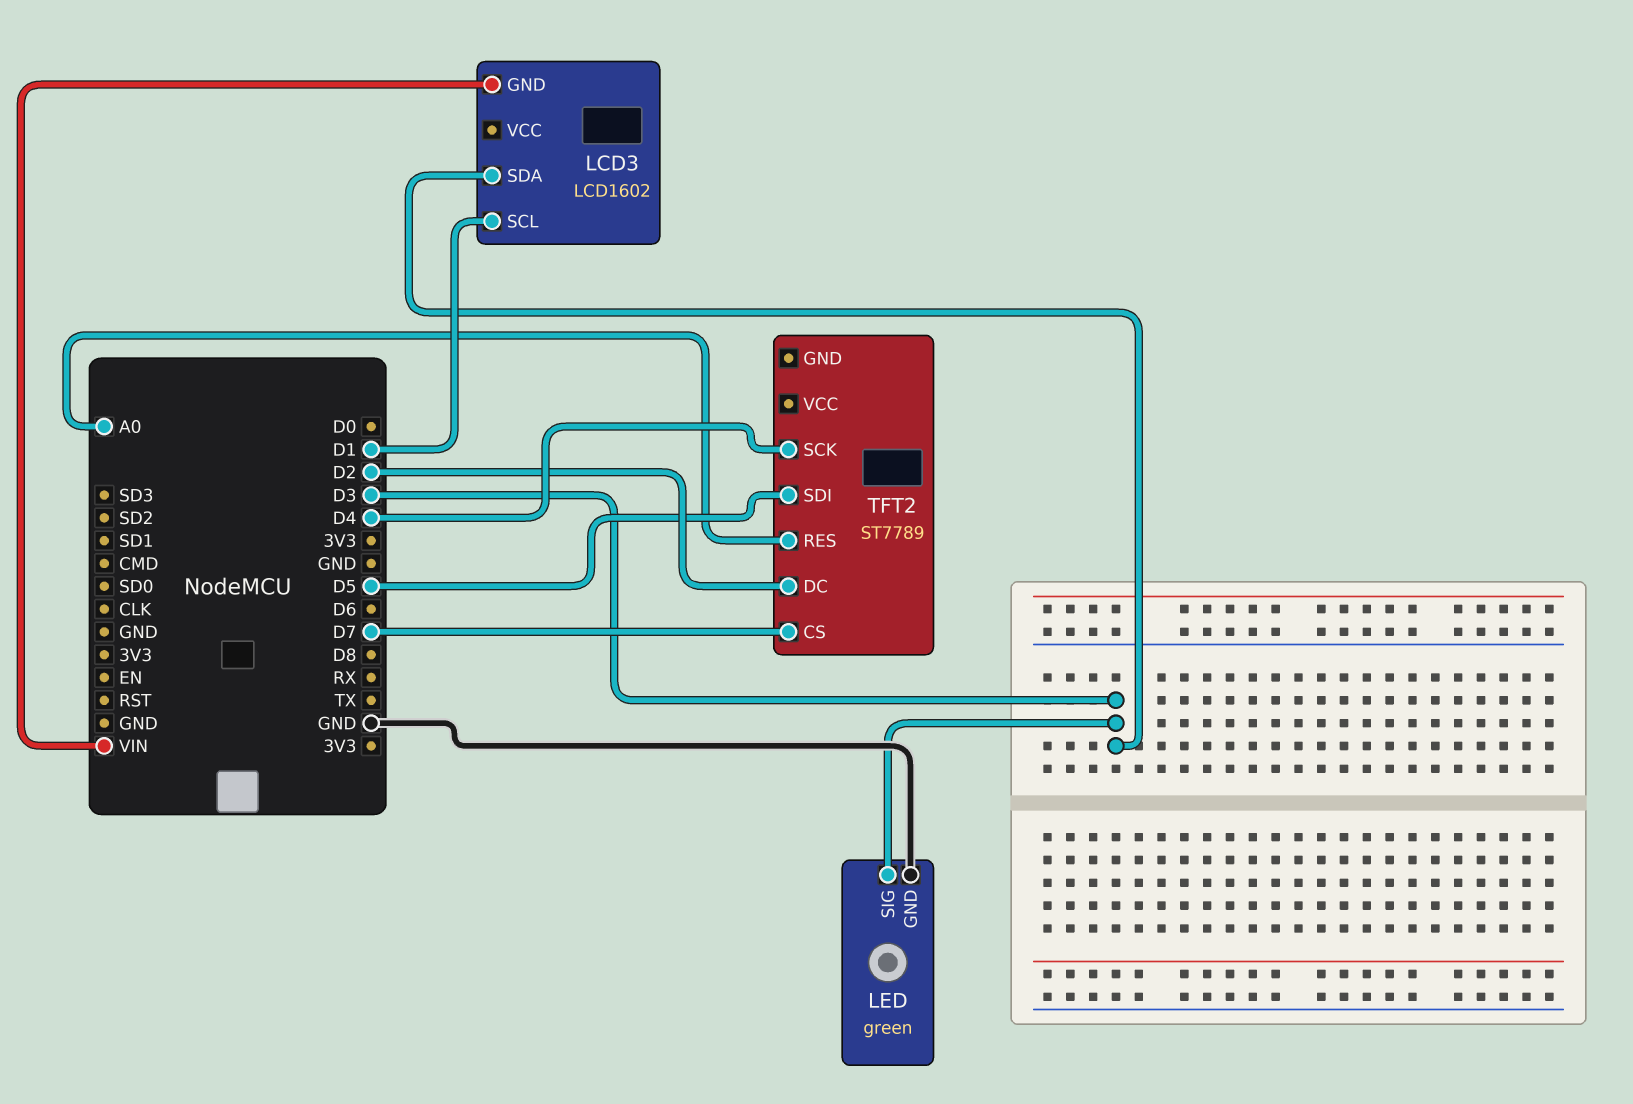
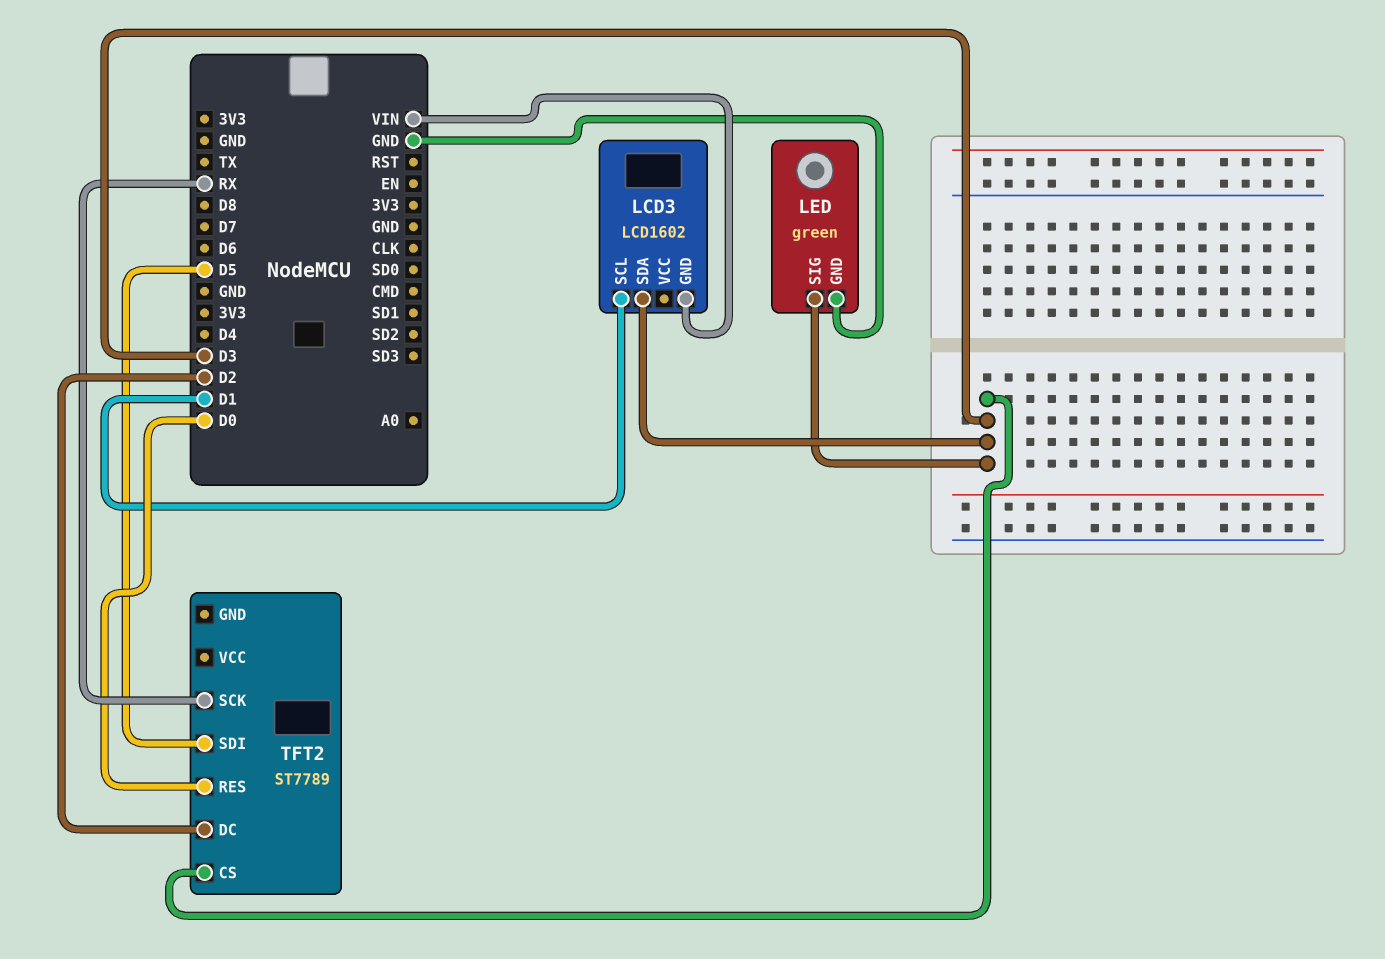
TFT2 pin CS: D7 -> D3
TFT2 pin RES: A0 -> D0
TFT2 pin SCK: D4 -> RX

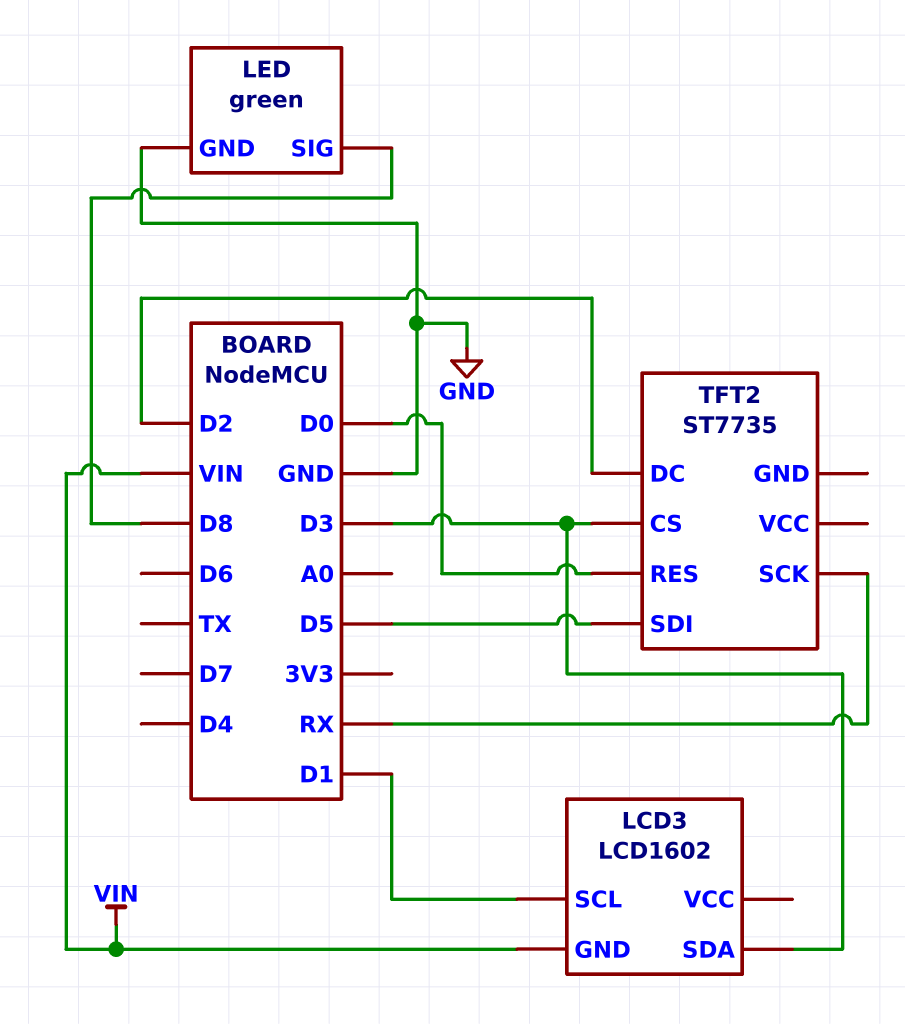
LED pin SIG: D3 -> D8
TFT2: ST7789 -> ST7735

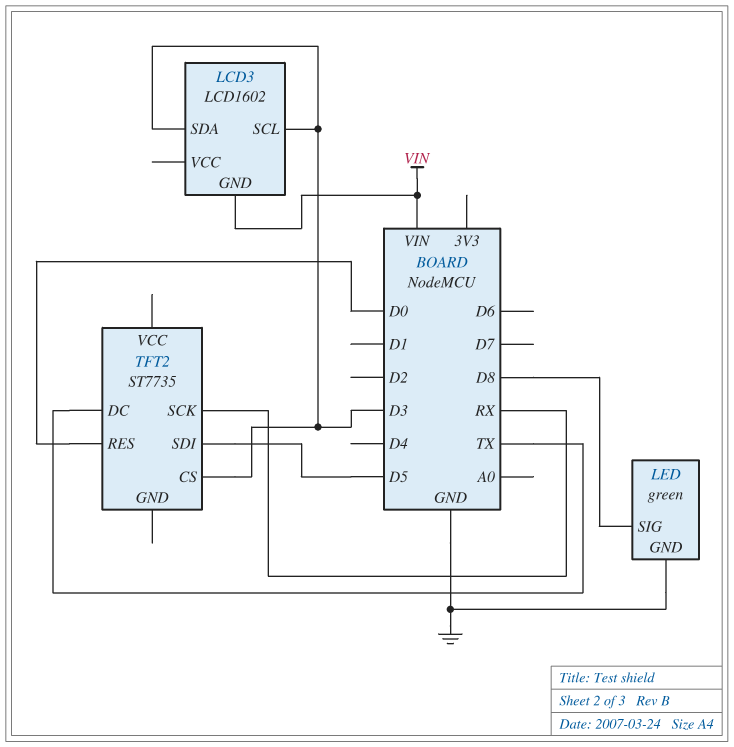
LCD3 pin SCL: D1 -> D3
TFT2 pin DC: D2 -> TX

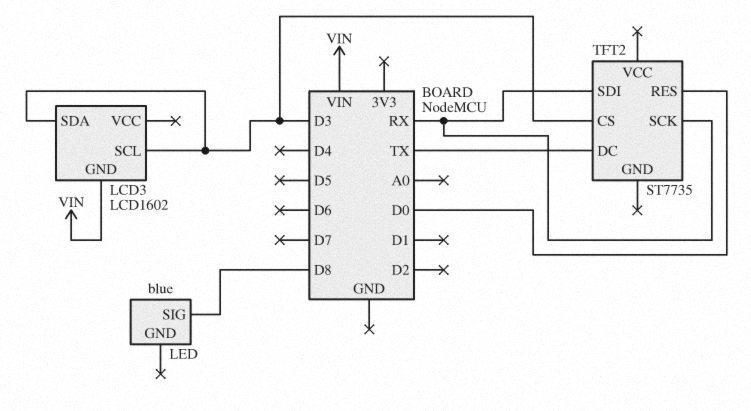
LED: green -> blue
LED pin GND: GND -> none
TFT2 pin SDI: D5 -> RX

